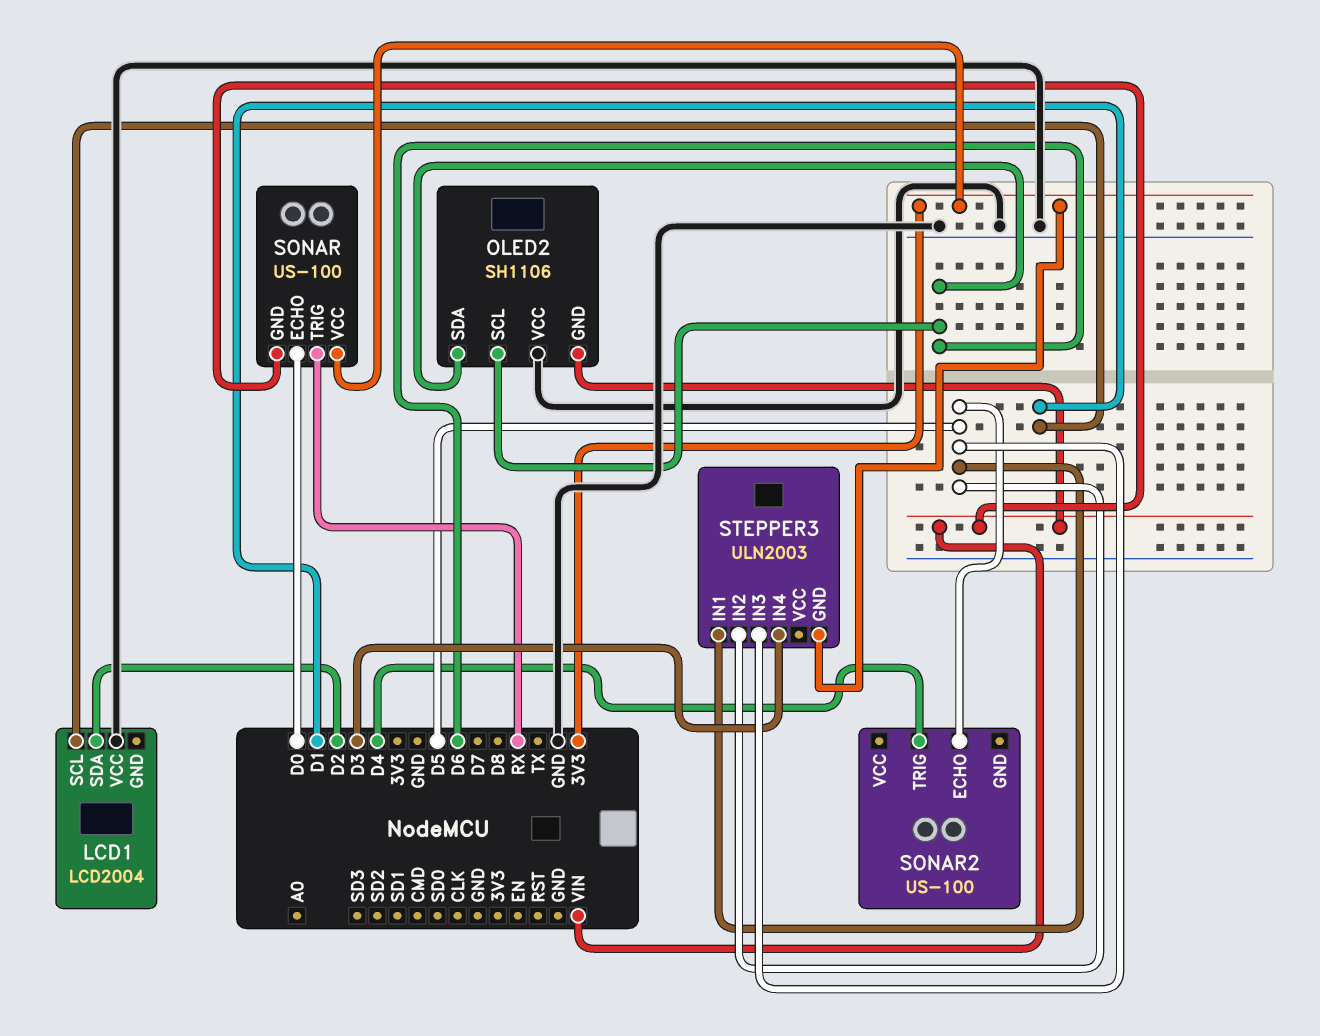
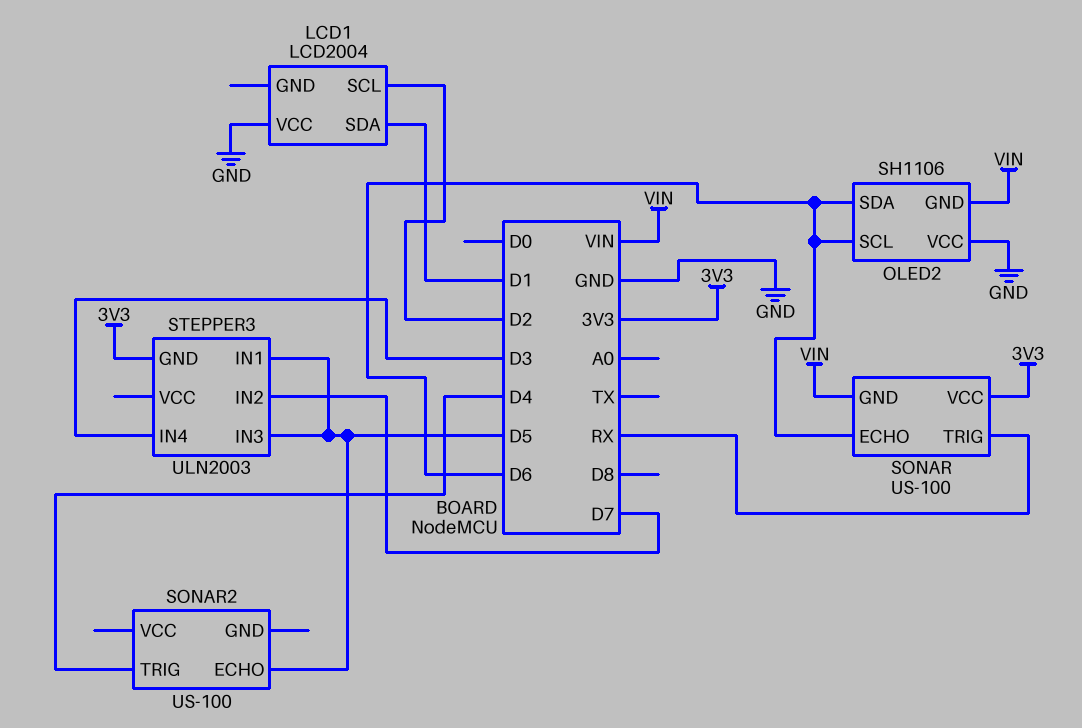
LCD1 pin SCL: D1 -> D2
LCD1 pin SDA: D2 -> D1
SONAR pin ECHO: D0 -> D6
STEPPER3 pin IN2: D5 -> D7

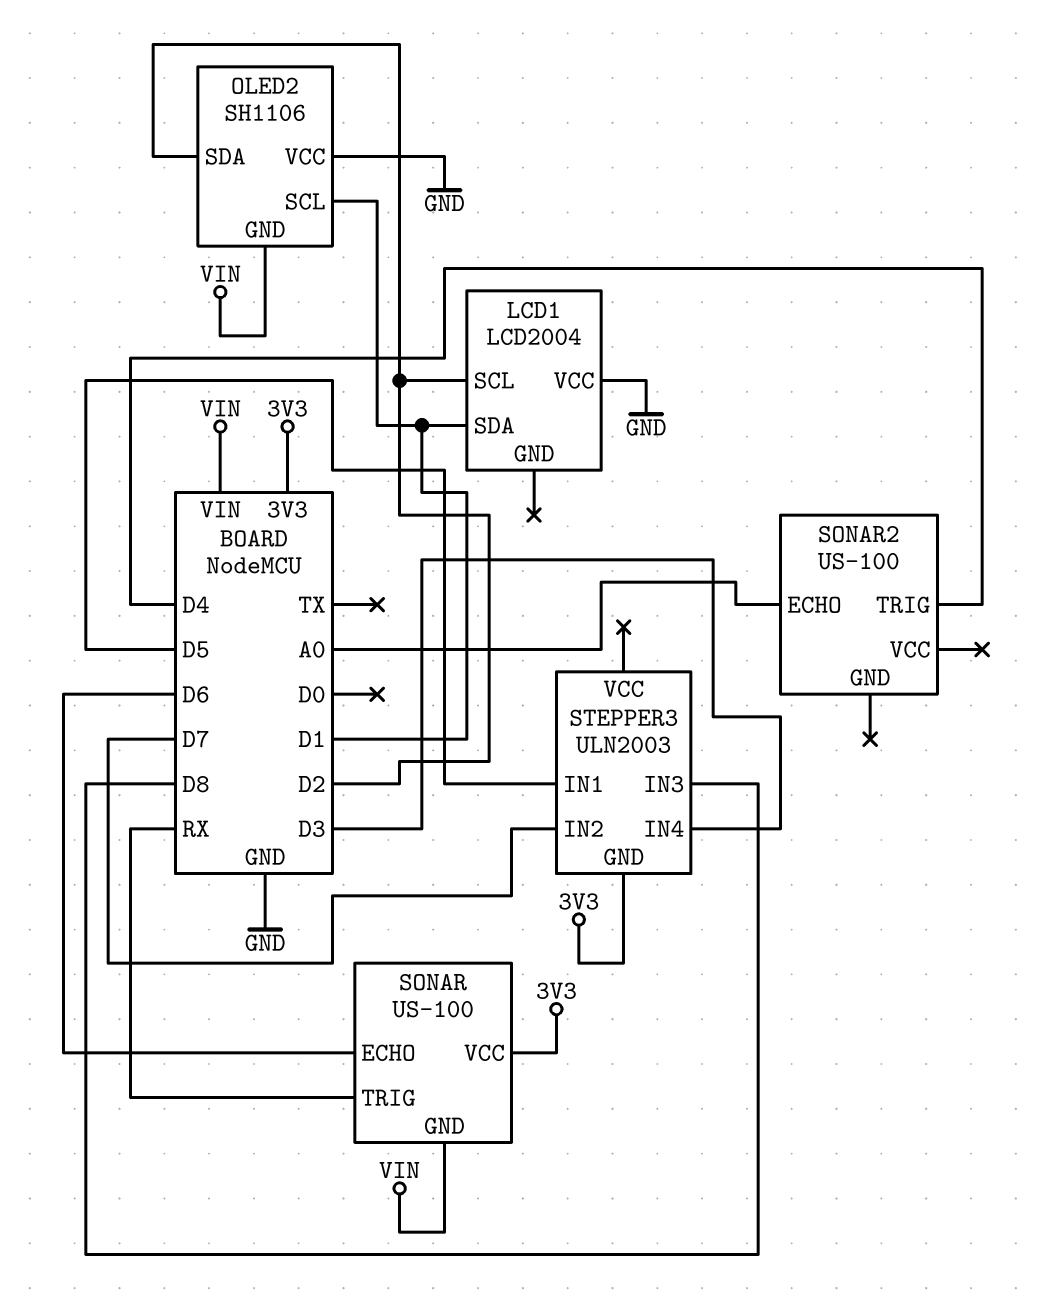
OLED2 pin SCL: D6 -> D1
OLED2 pin SDA: D6 -> D2
SONAR2 pin ECHO: D5 -> A0
STEPPER3 pin IN3: D5 -> D8

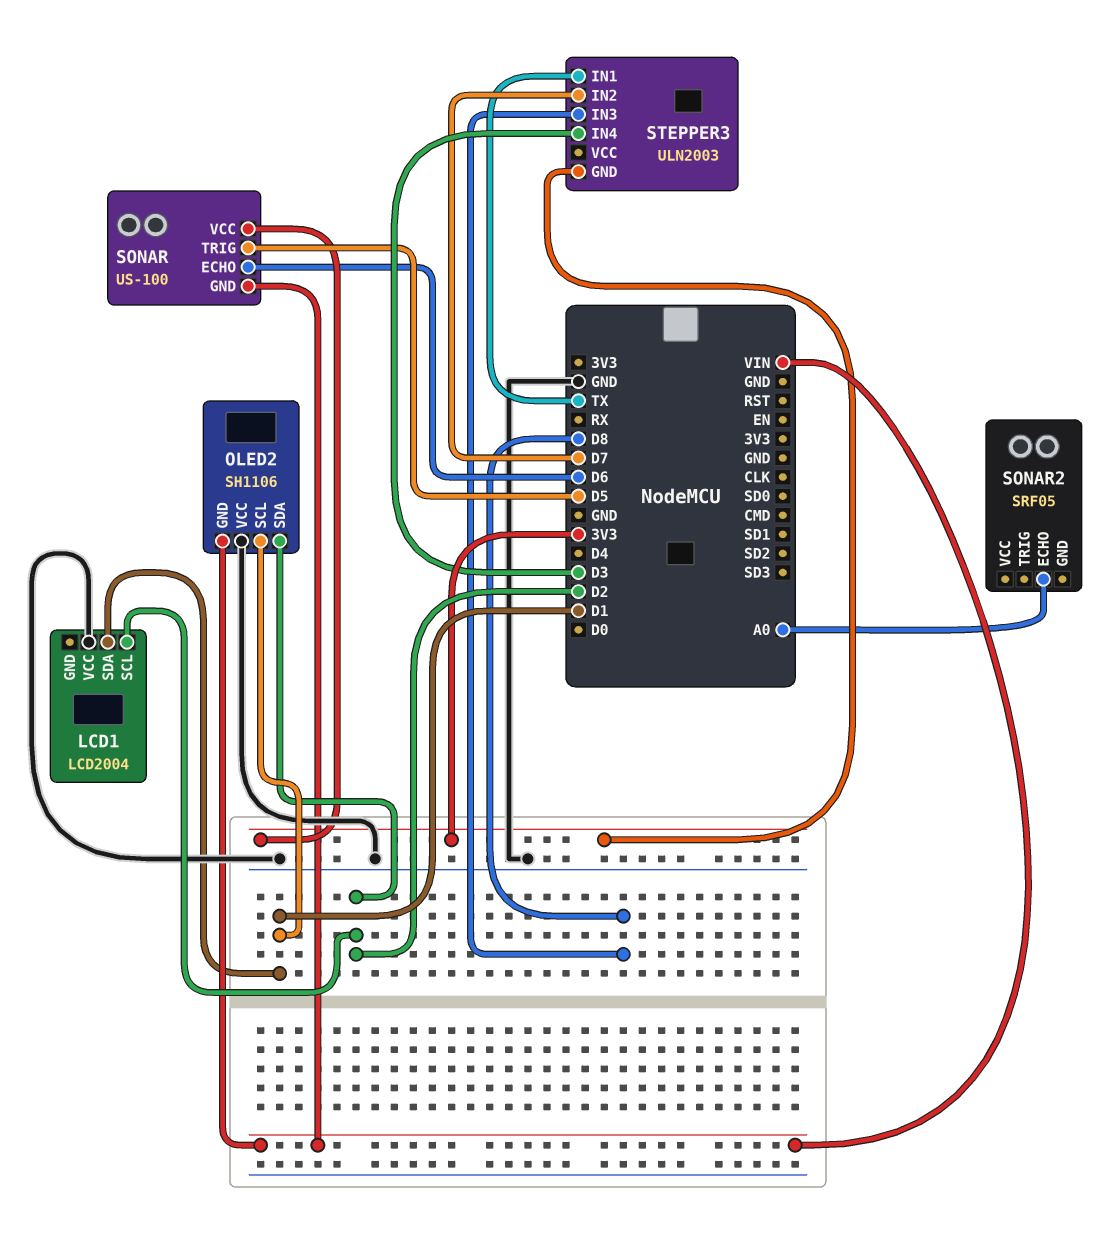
SONAR pin TRIG: RX -> D5
SONAR2: US-100 -> SRF05
SONAR2 pin TRIG: D4 -> none
STEPPER3 pin IN1: D5 -> TX

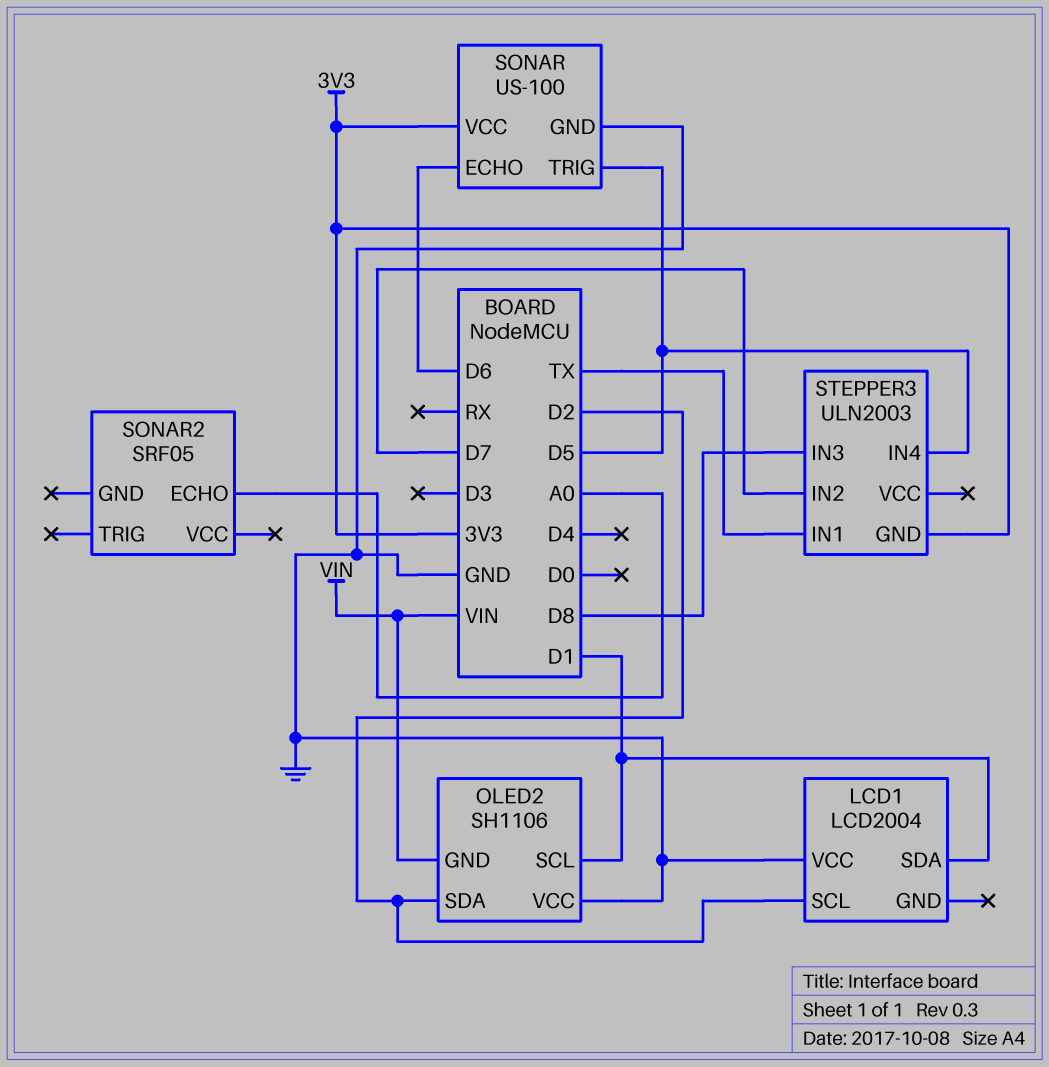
SONAR pin GND: VIN -> GND
STEPPER3 pin IN4: D3 -> D5

